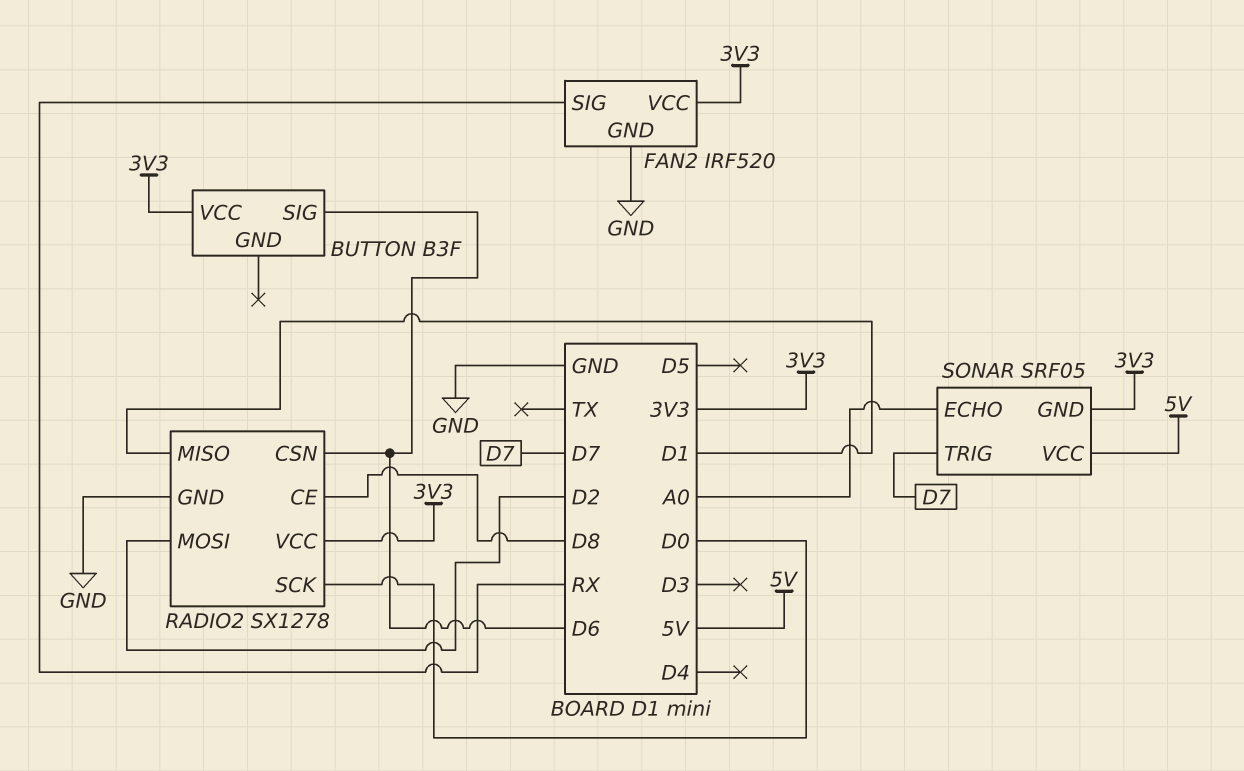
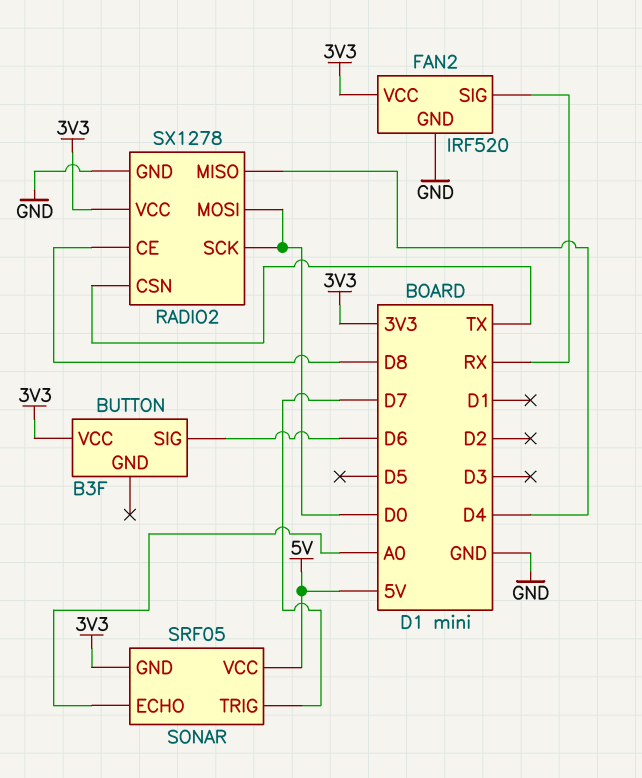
RADIO2 pin CSN: D6 -> TX
RADIO2 pin MISO: D1 -> D4
RADIO2 pin MOSI: D2 -> D0

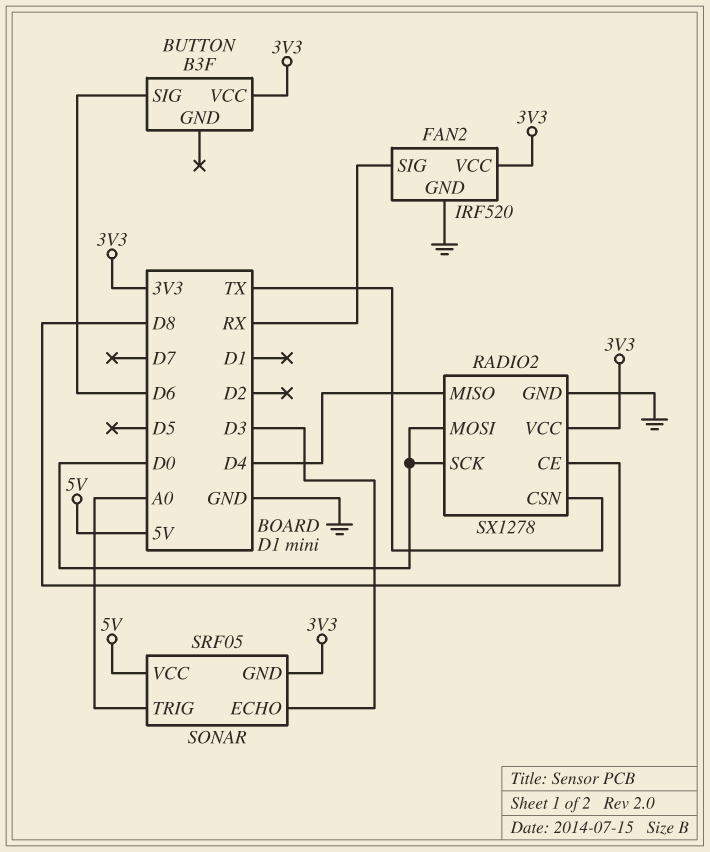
SONAR pin ECHO: A0 -> D3
SONAR pin TRIG: D7 -> A0

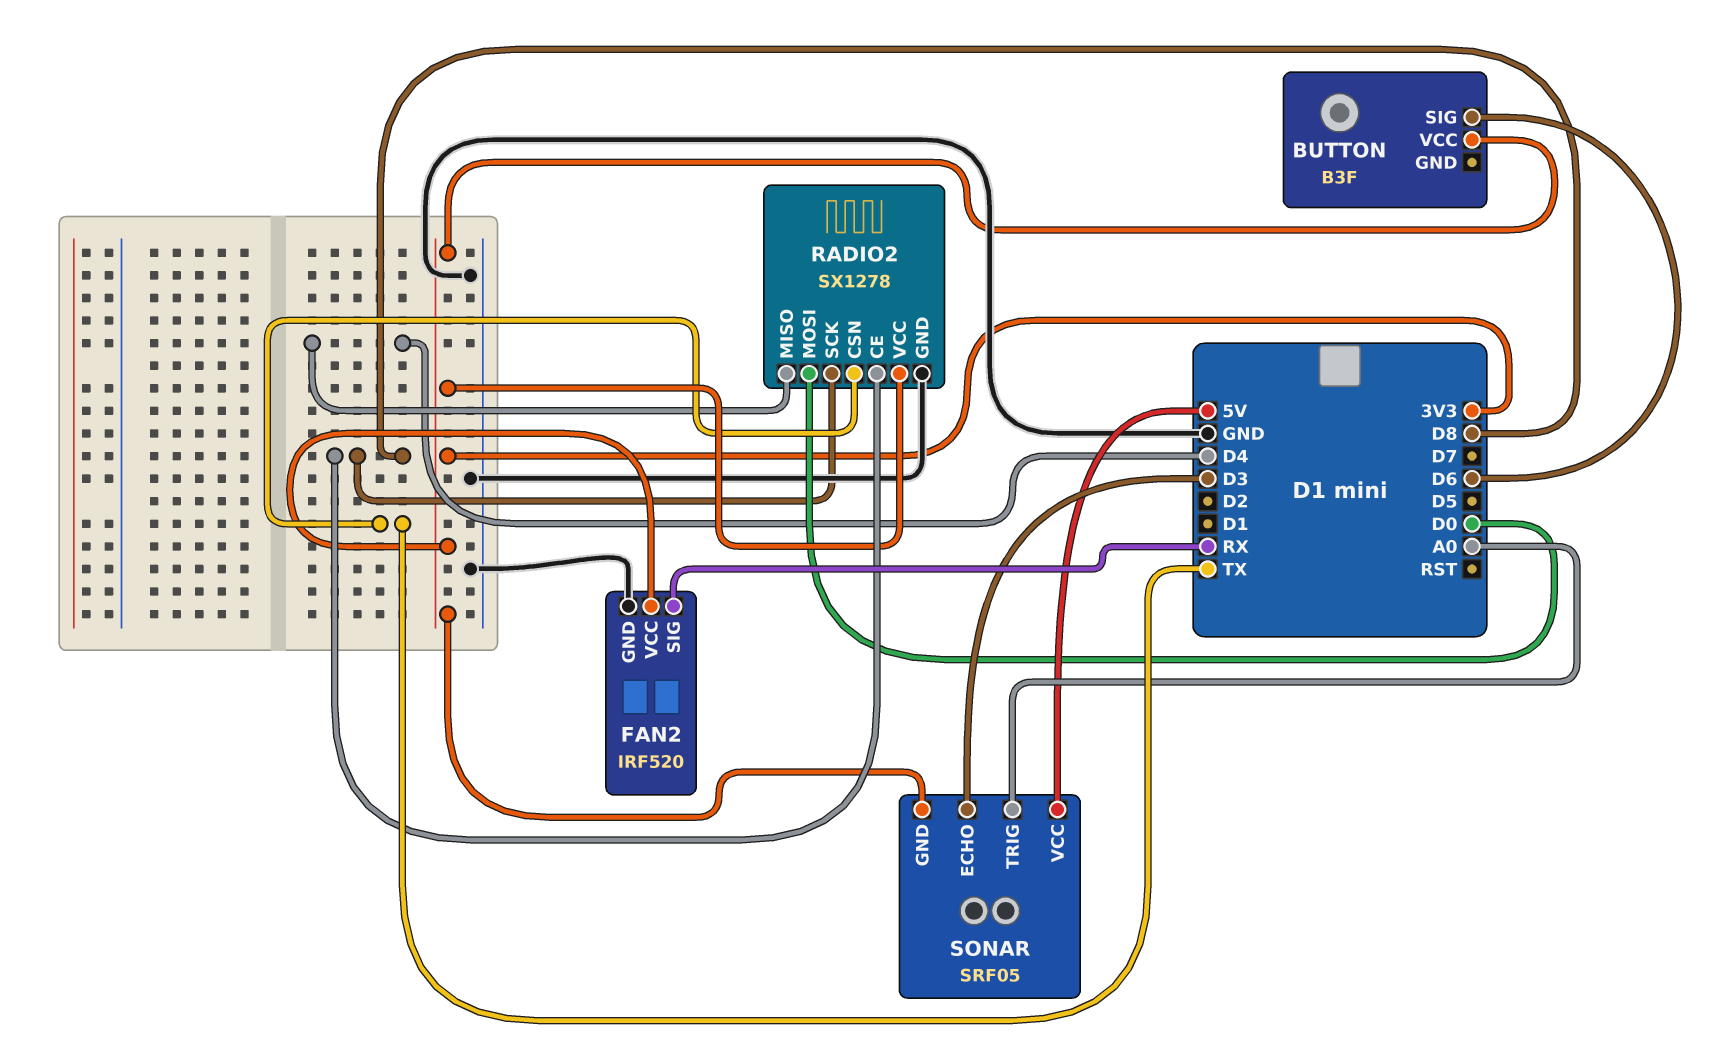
RADIO2 pin SCK: D0 -> D8

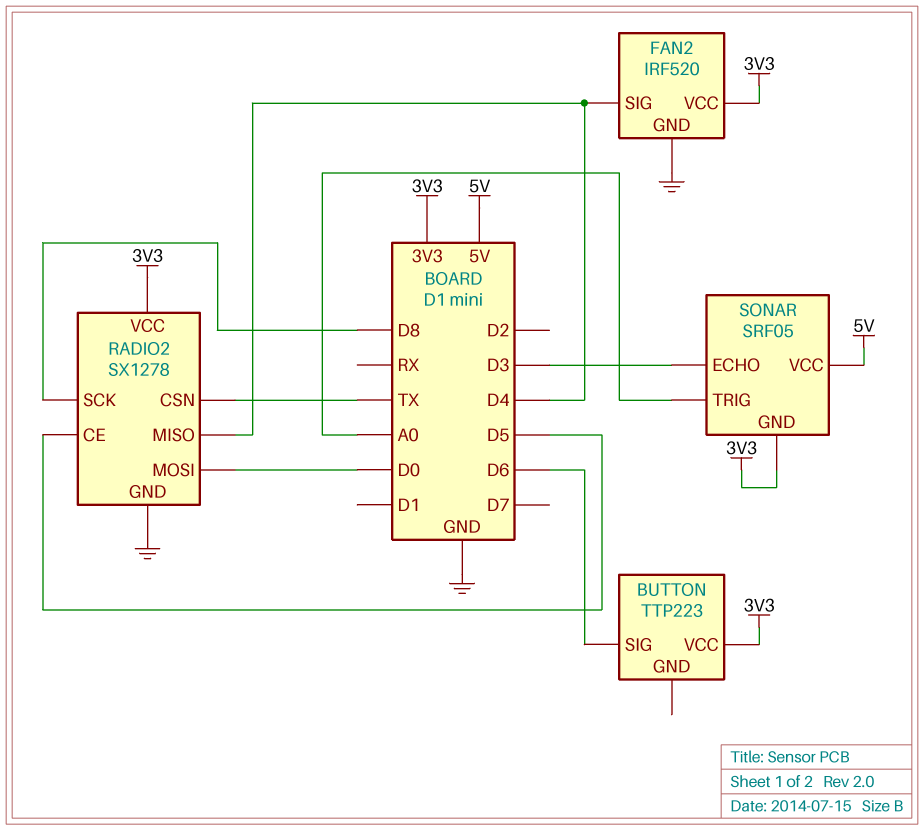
BUTTON: B3F -> TTP223
FAN2 pin SIG: RX -> D4
RADIO2 pin CE: D8 -> D5

